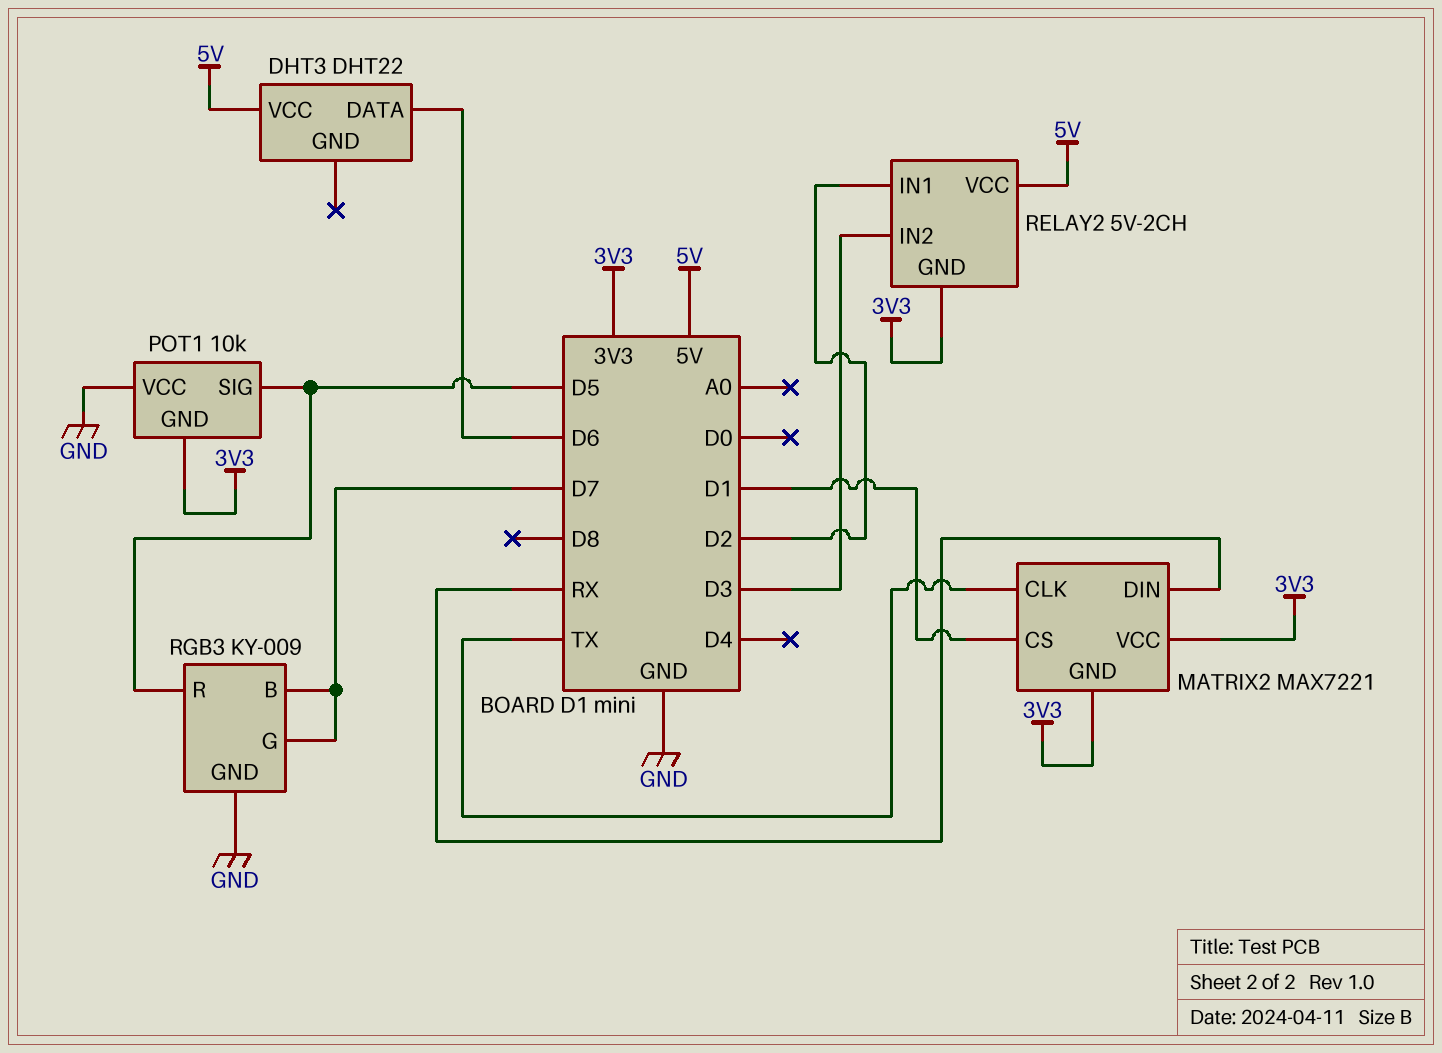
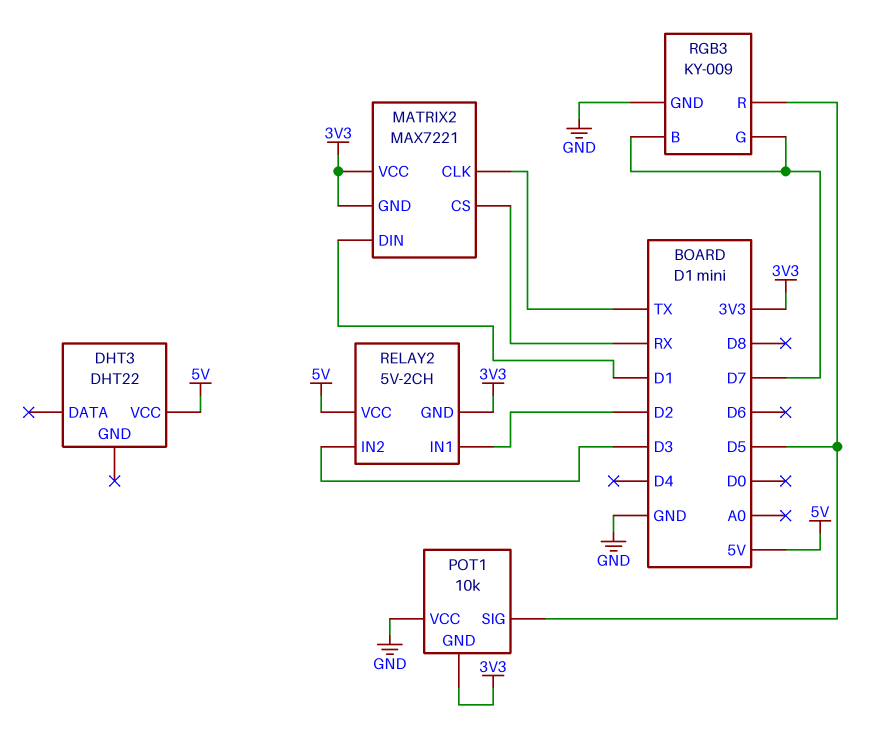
DHT3 pin DATA: D6 -> none
MATRIX2 pin CS: D1 -> RX
MATRIX2 pin DIN: RX -> D1

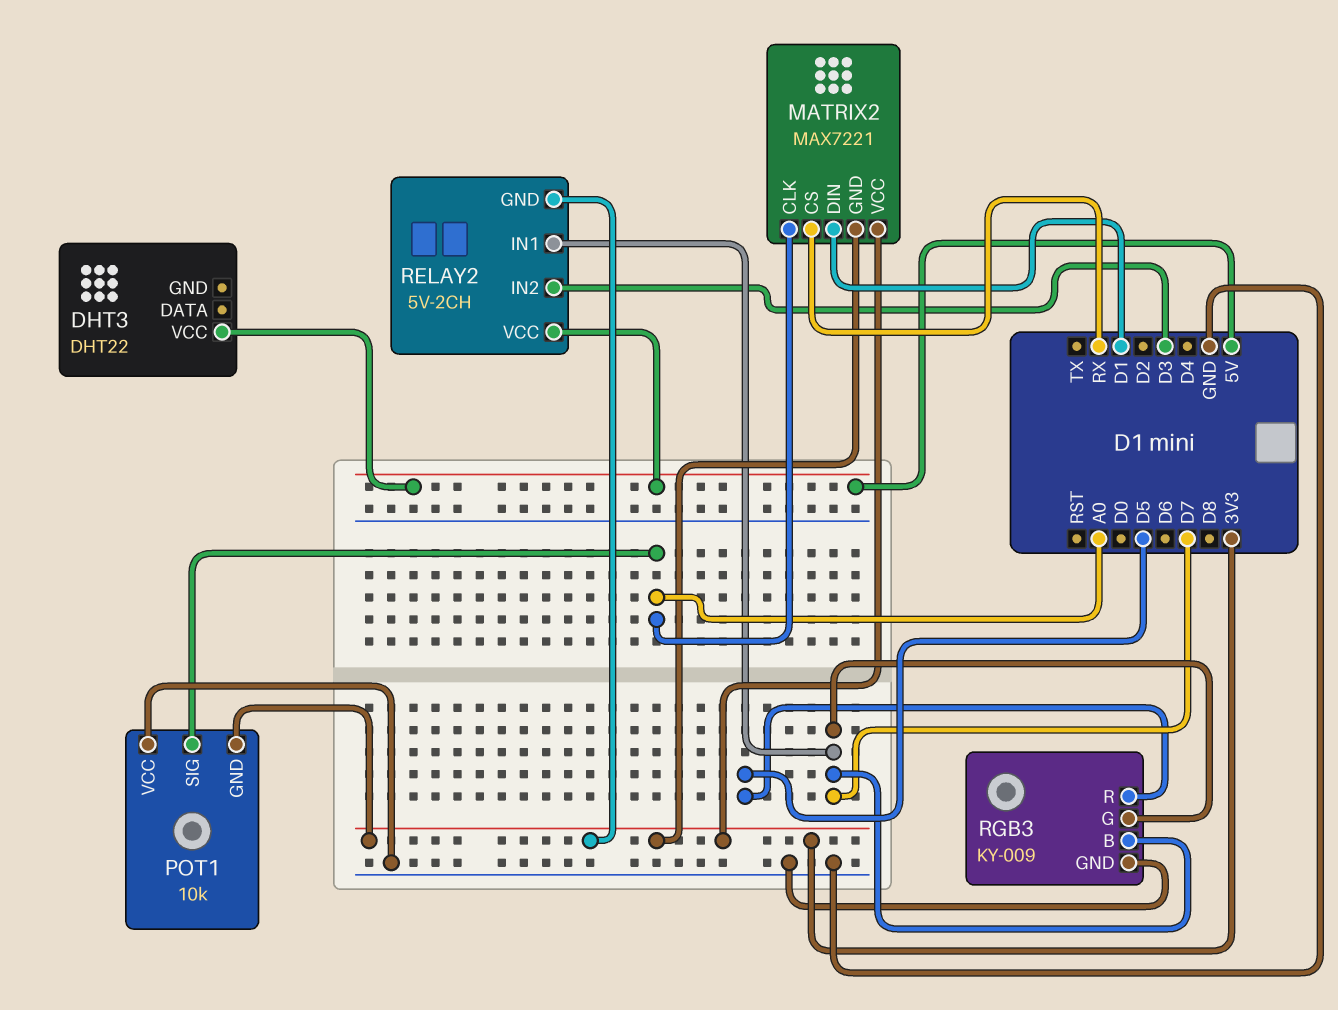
MATRIX2 pin CLK: TX -> A0
POT1 pin SIG: D5 -> A0
RELAY2 pin IN1: D2 -> D7

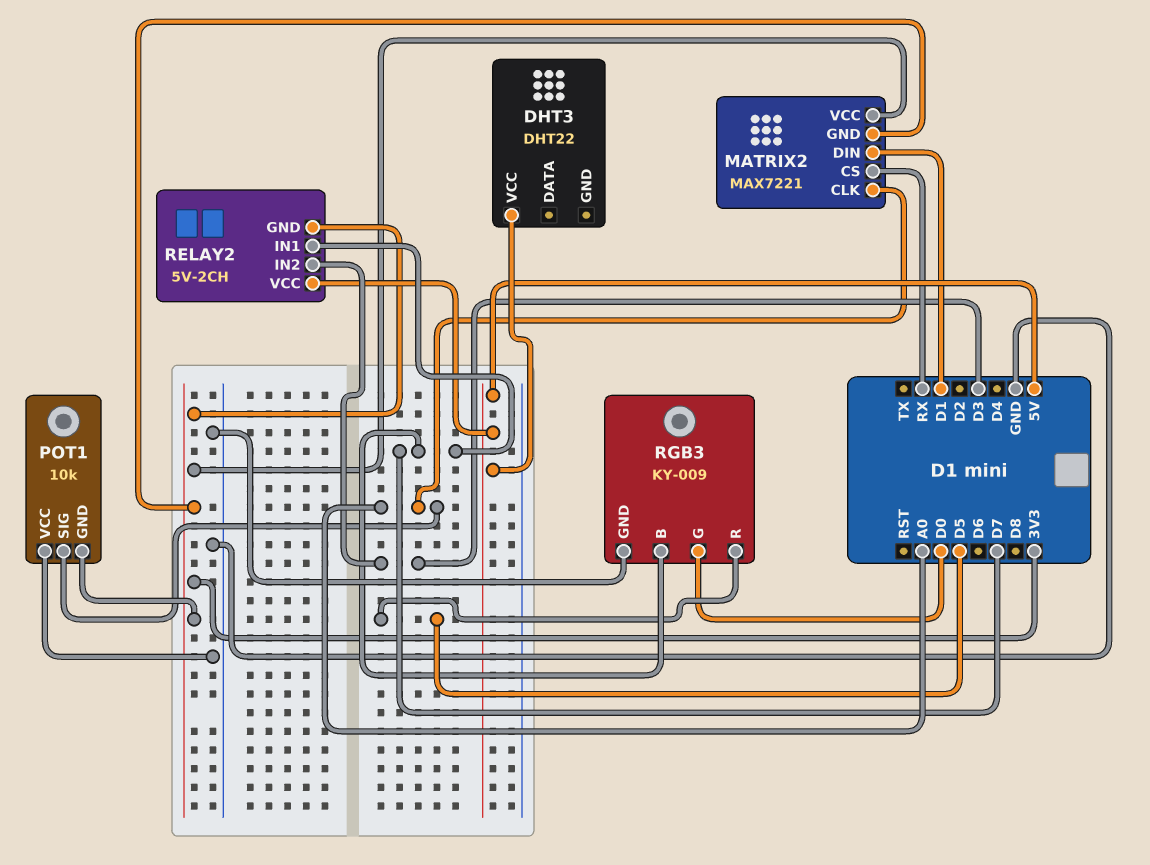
RGB3 pin G: D7 -> D0

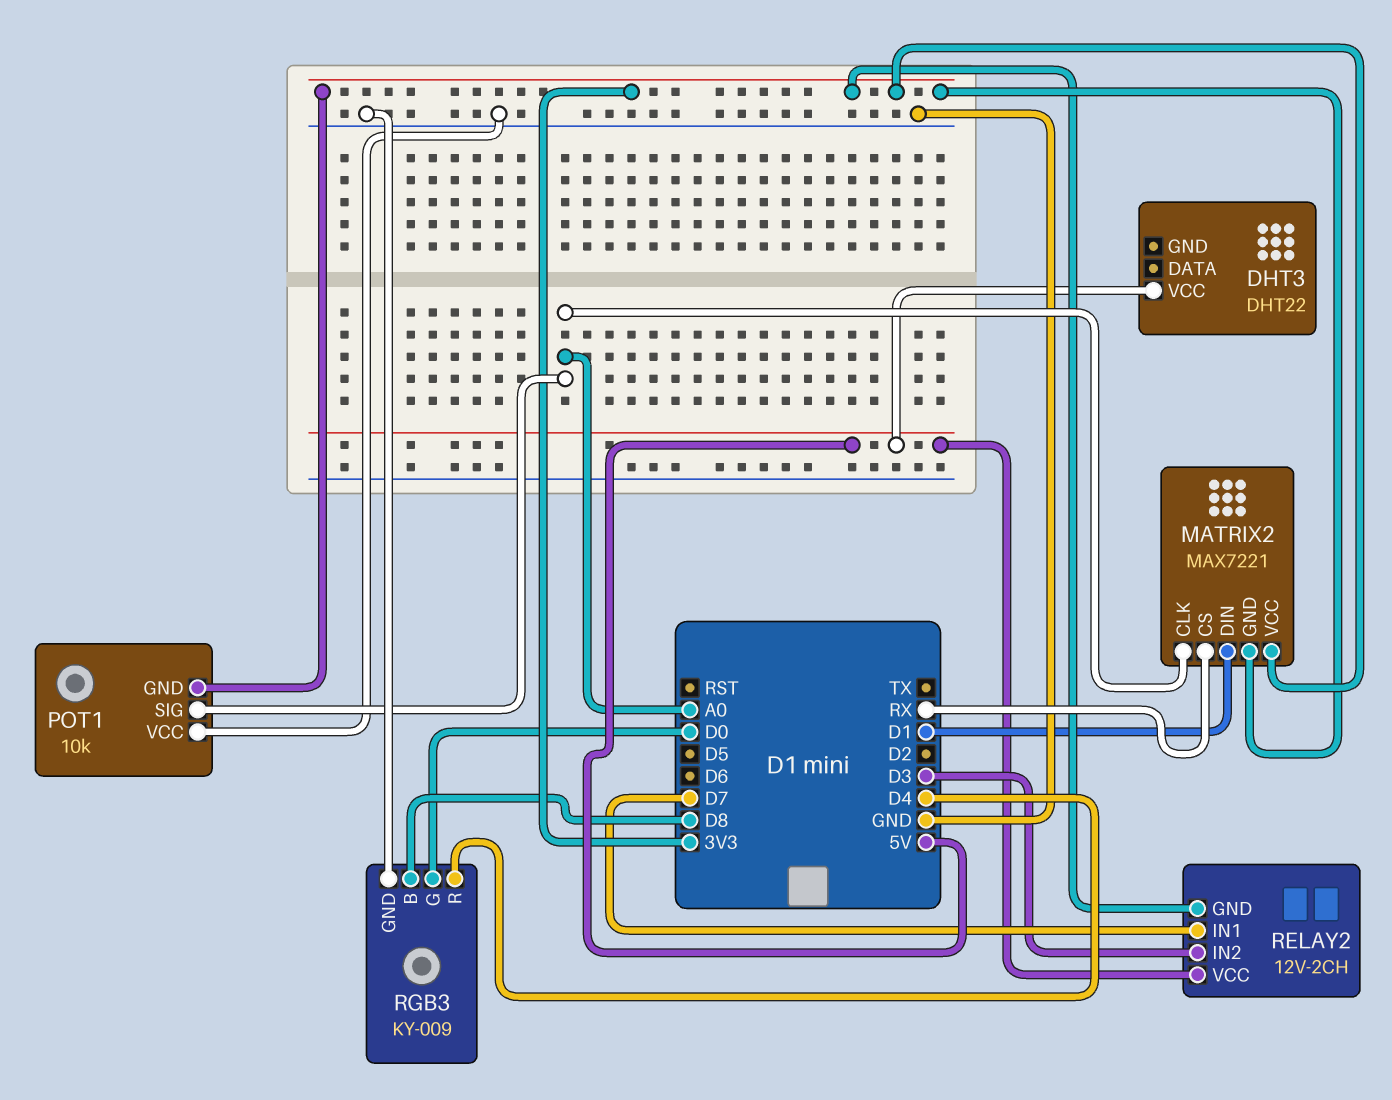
RELAY2: 5V-2CH -> 12V-2CH
RGB3 pin B: D7 -> D8
RGB3 pin R: D5 -> D4

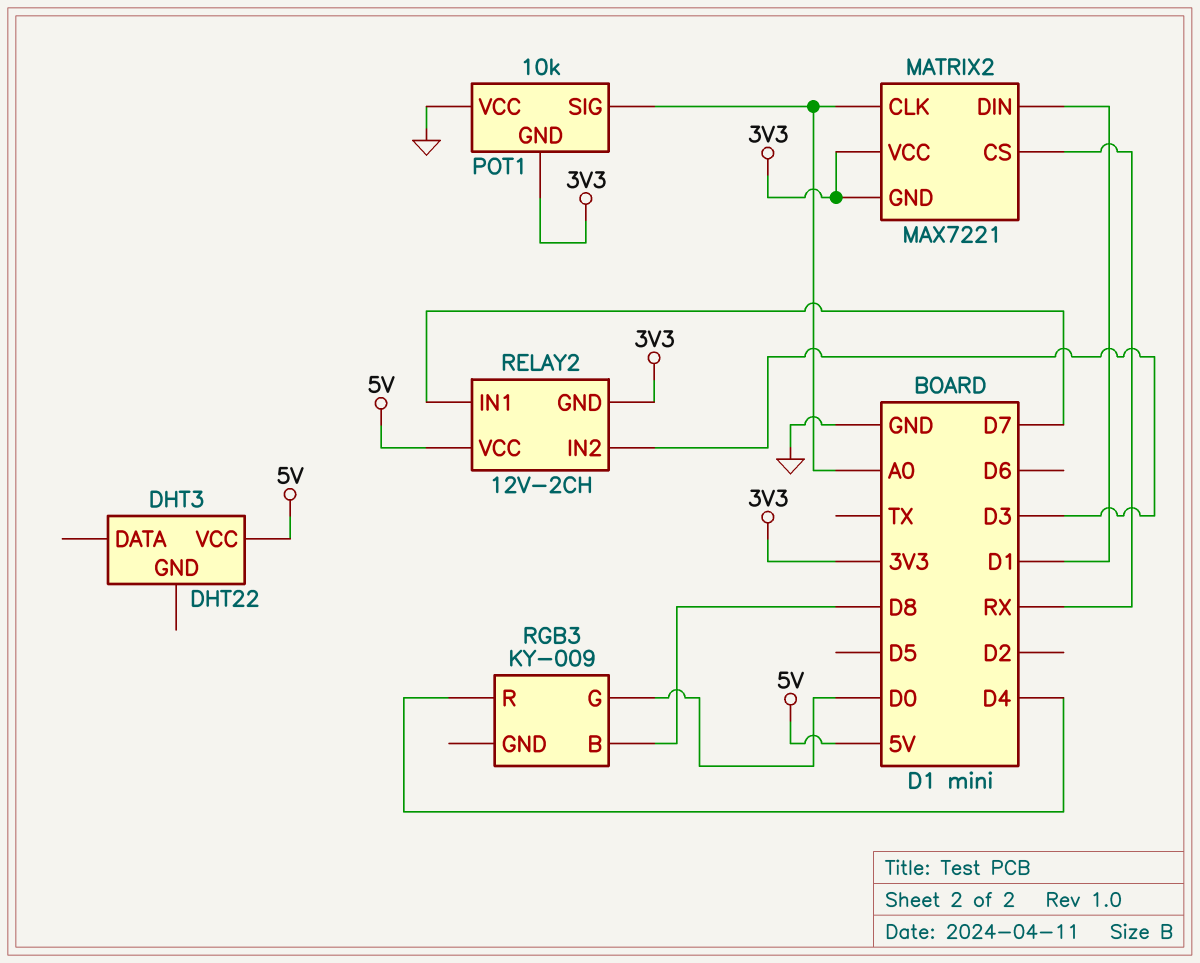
RGB3 pin GND: GND -> none

